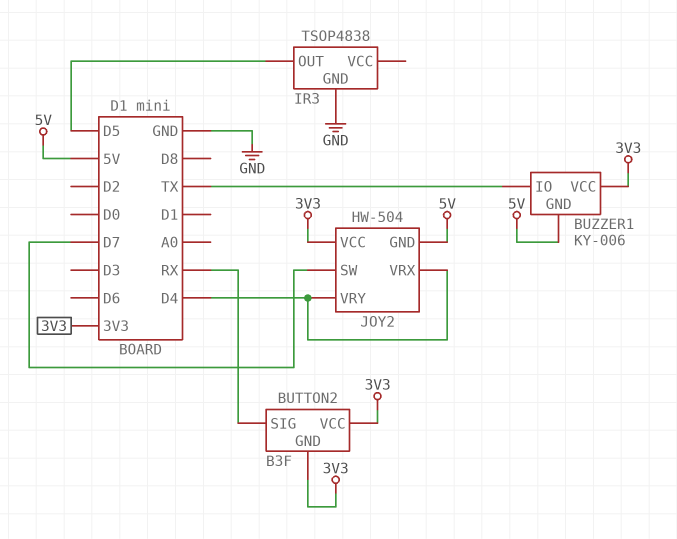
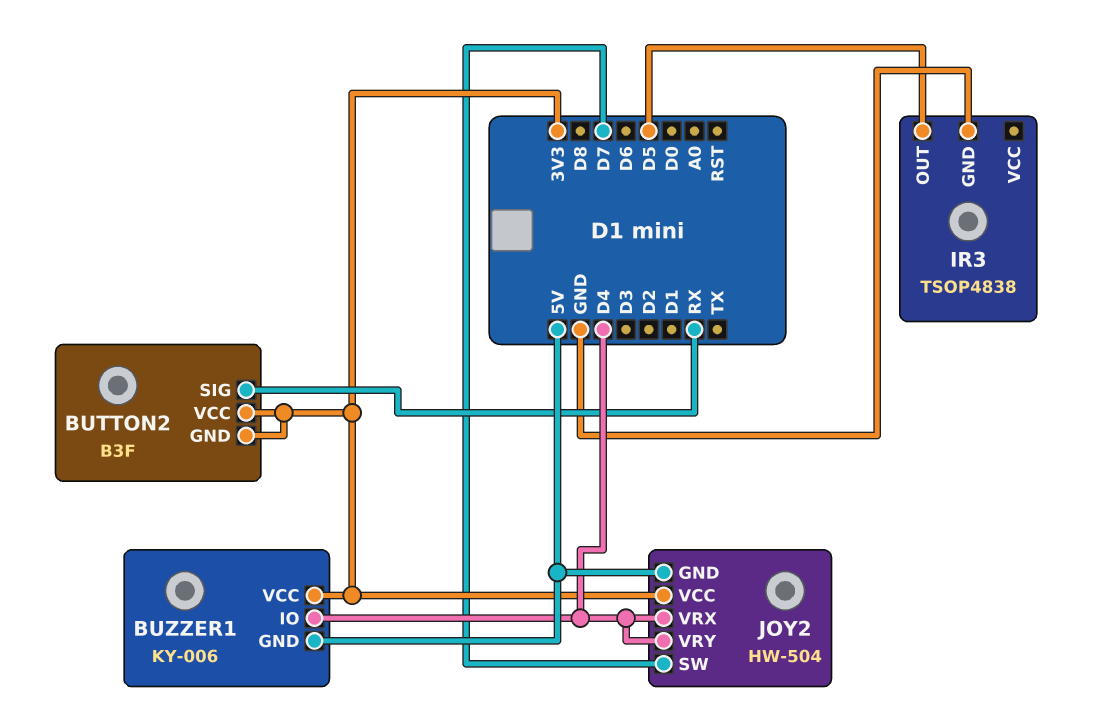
BUZZER1 pin IO: TX -> D4

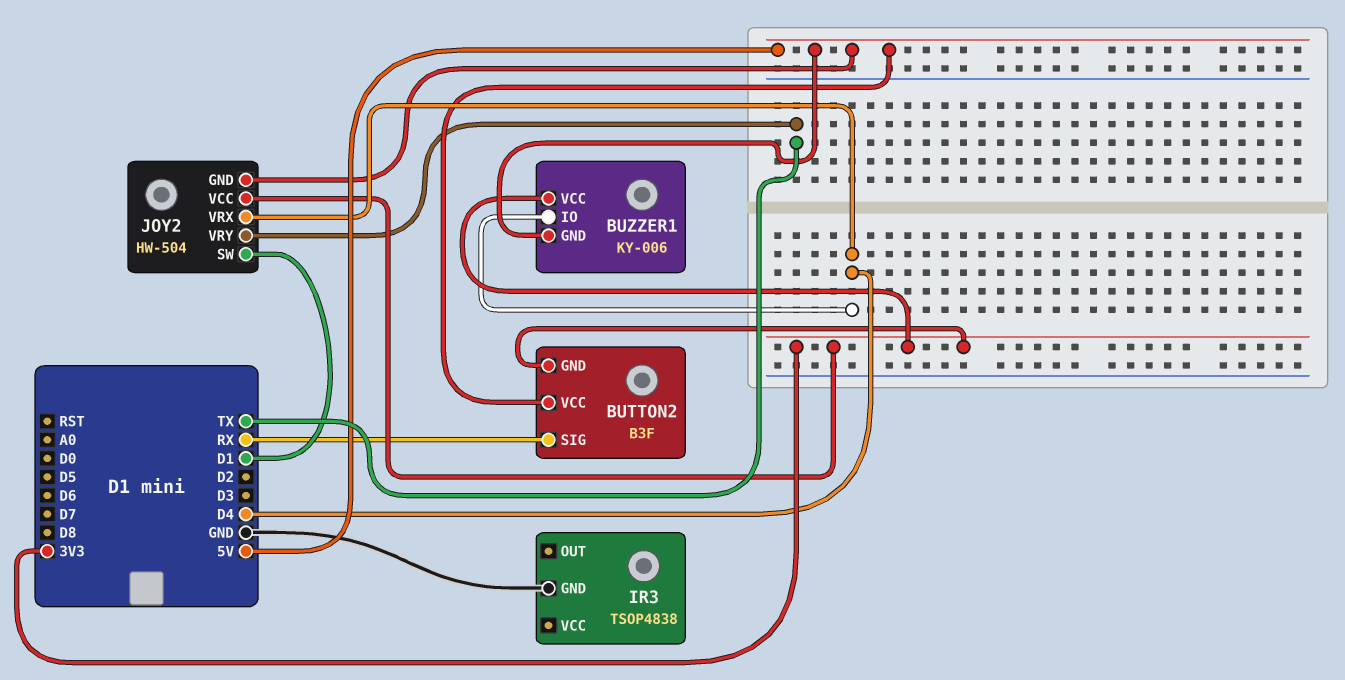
BUTTON2 pin VCC: 3V3 -> 5V
IR3 pin OUT: D5 -> none
JOY2 pin SW: D7 -> D1
JOY2 pin VRY: D4 -> TX

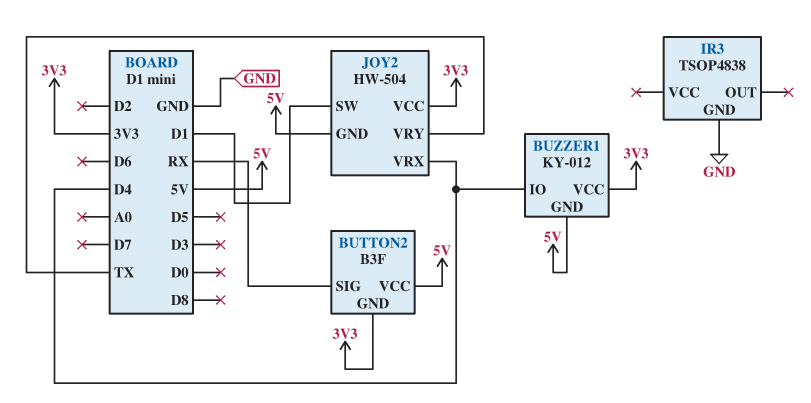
BUZZER1: KY-006 -> KY-012

